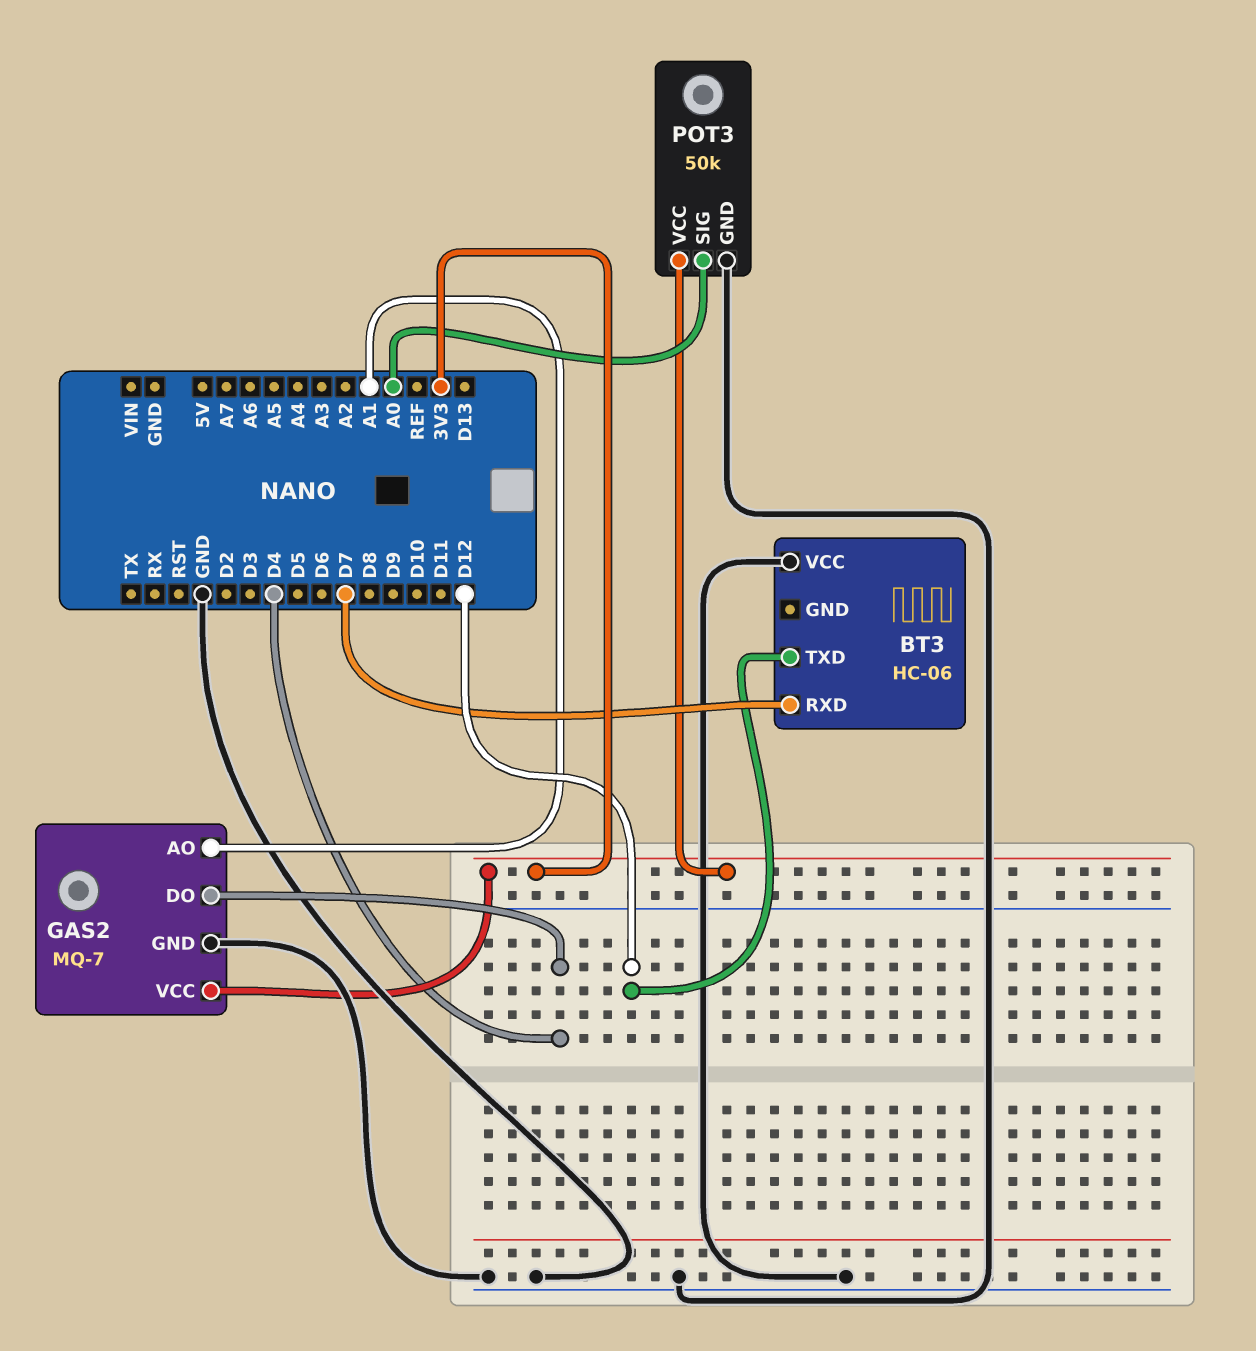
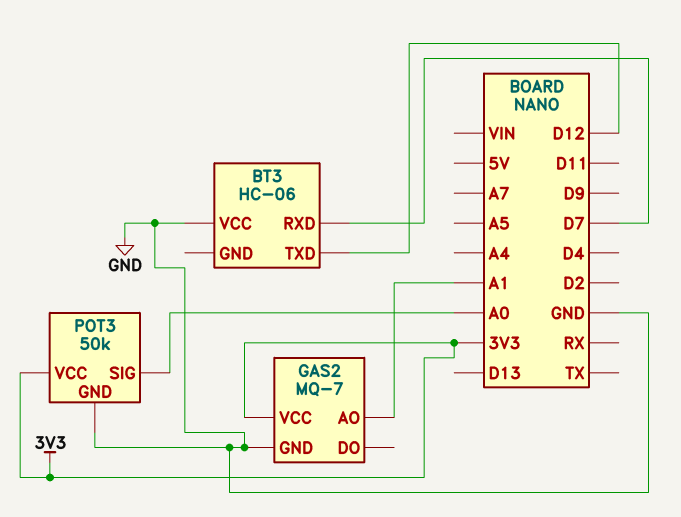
GAS2 pin DO: D4 -> none

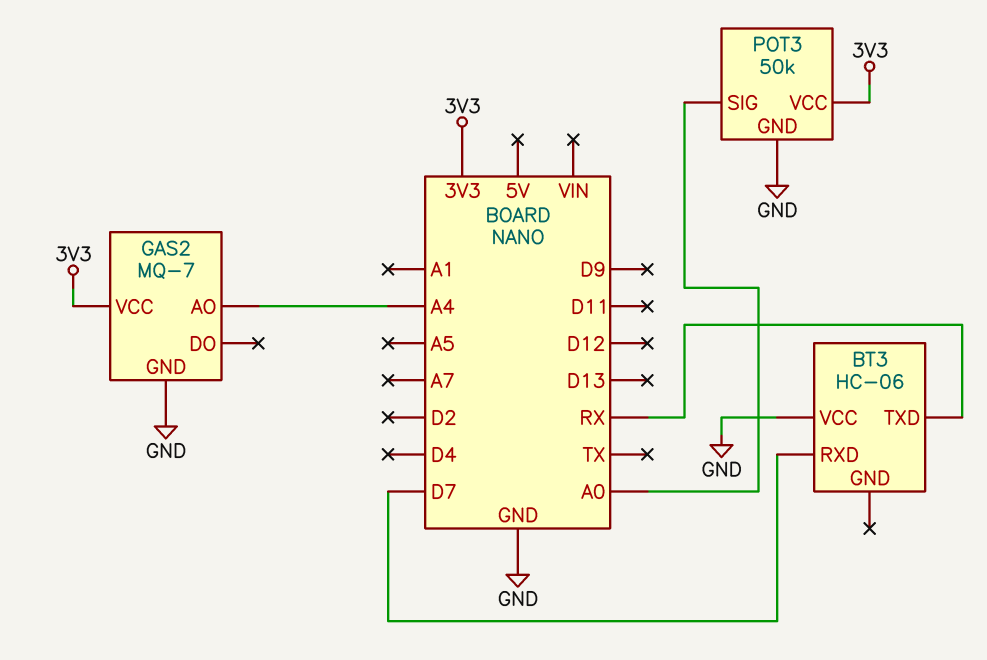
BT3 pin TXD: D12 -> RX
GAS2 pin AO: A1 -> A4

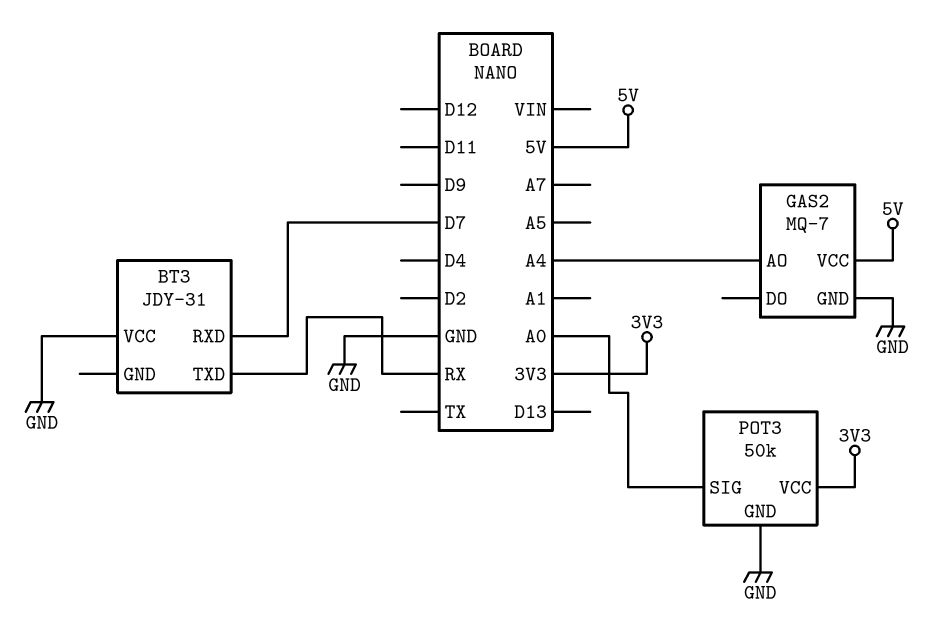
BT3: HC-06 -> JDY-31
GAS2 pin VCC: 3V3 -> 5V

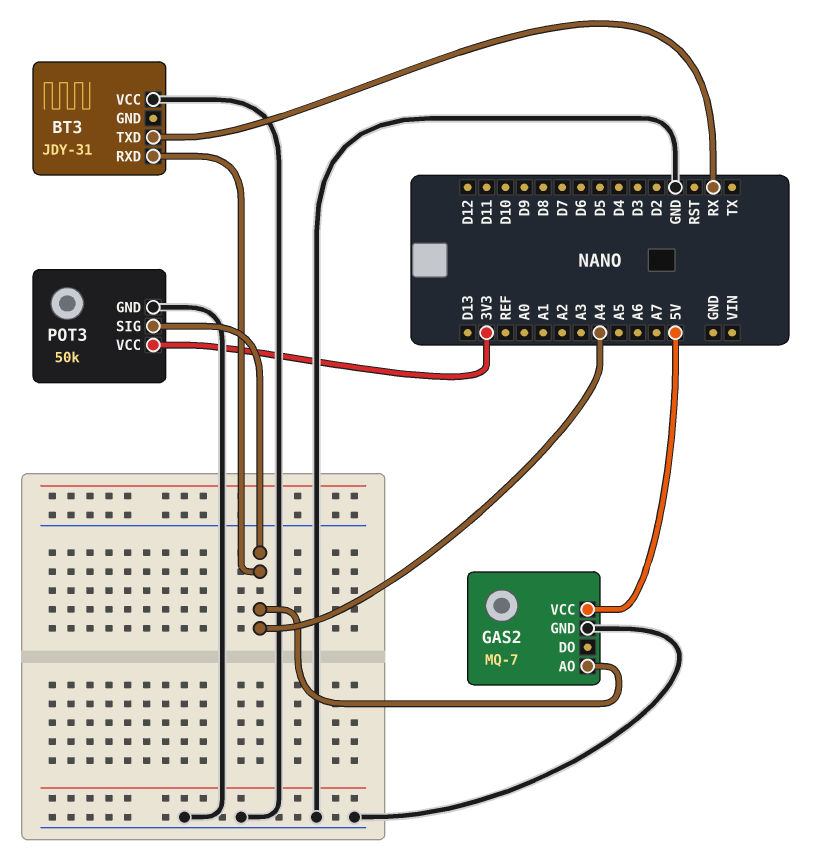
BT3 pin RXD: D7 -> A4
POT3 pin SIG: A0 -> A4

